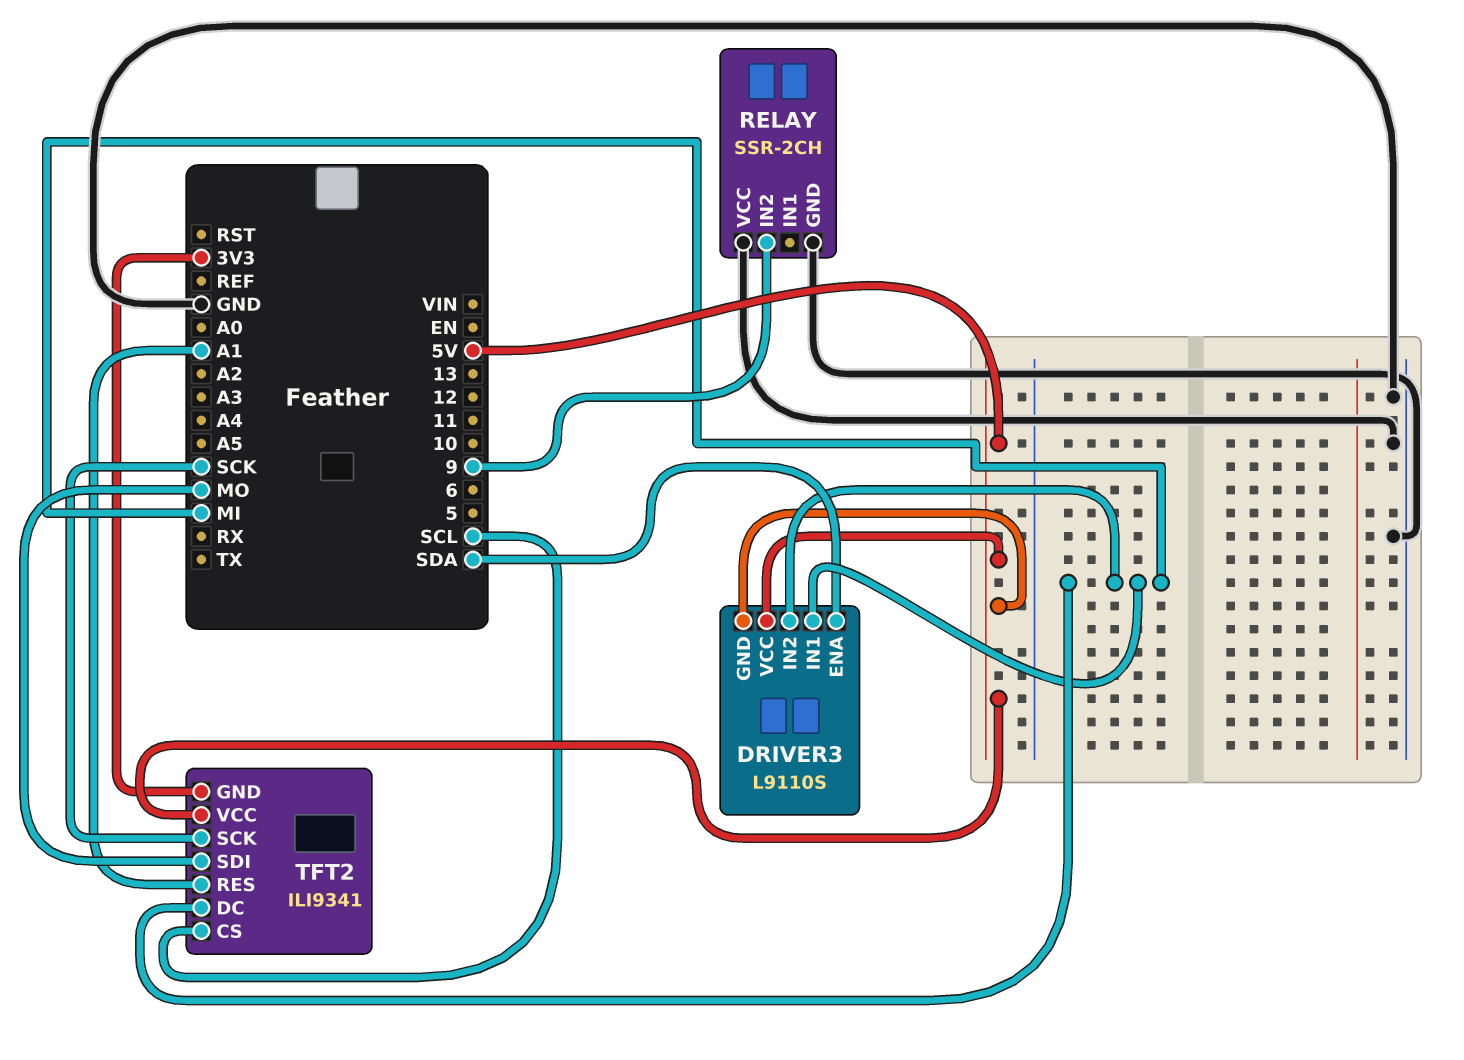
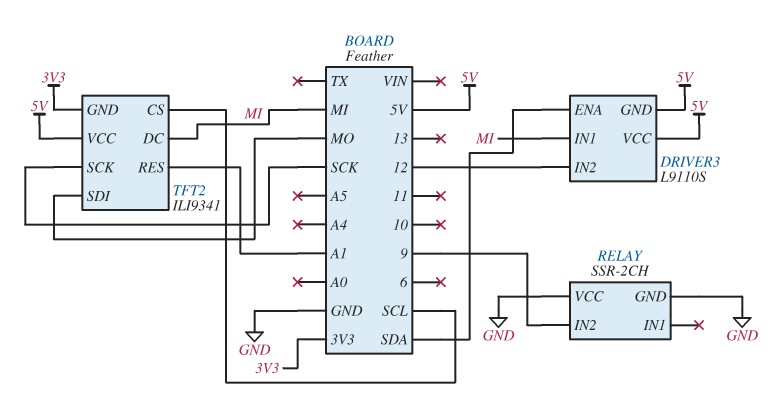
DRIVER3 pin IN2: MI -> 12

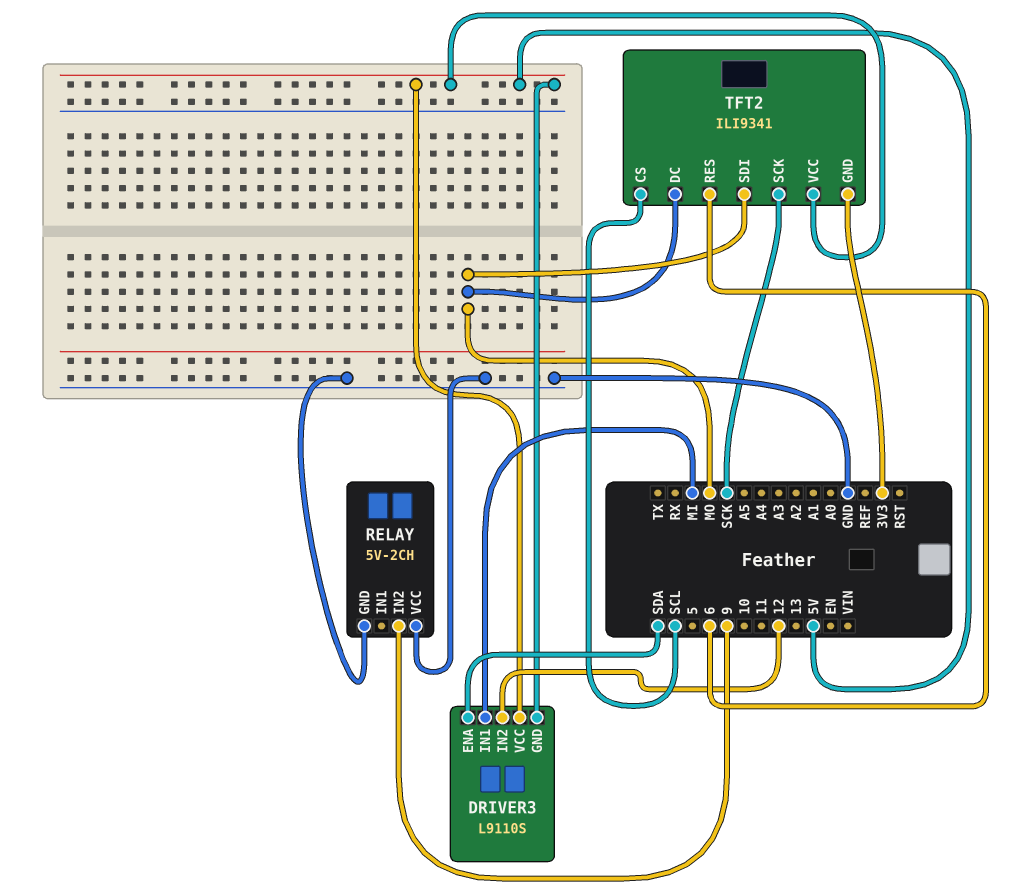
RELAY: SSR-2CH -> 5V-2CH
TFT2 pin DC: MI -> MO
TFT2 pin RES: A1 -> 6

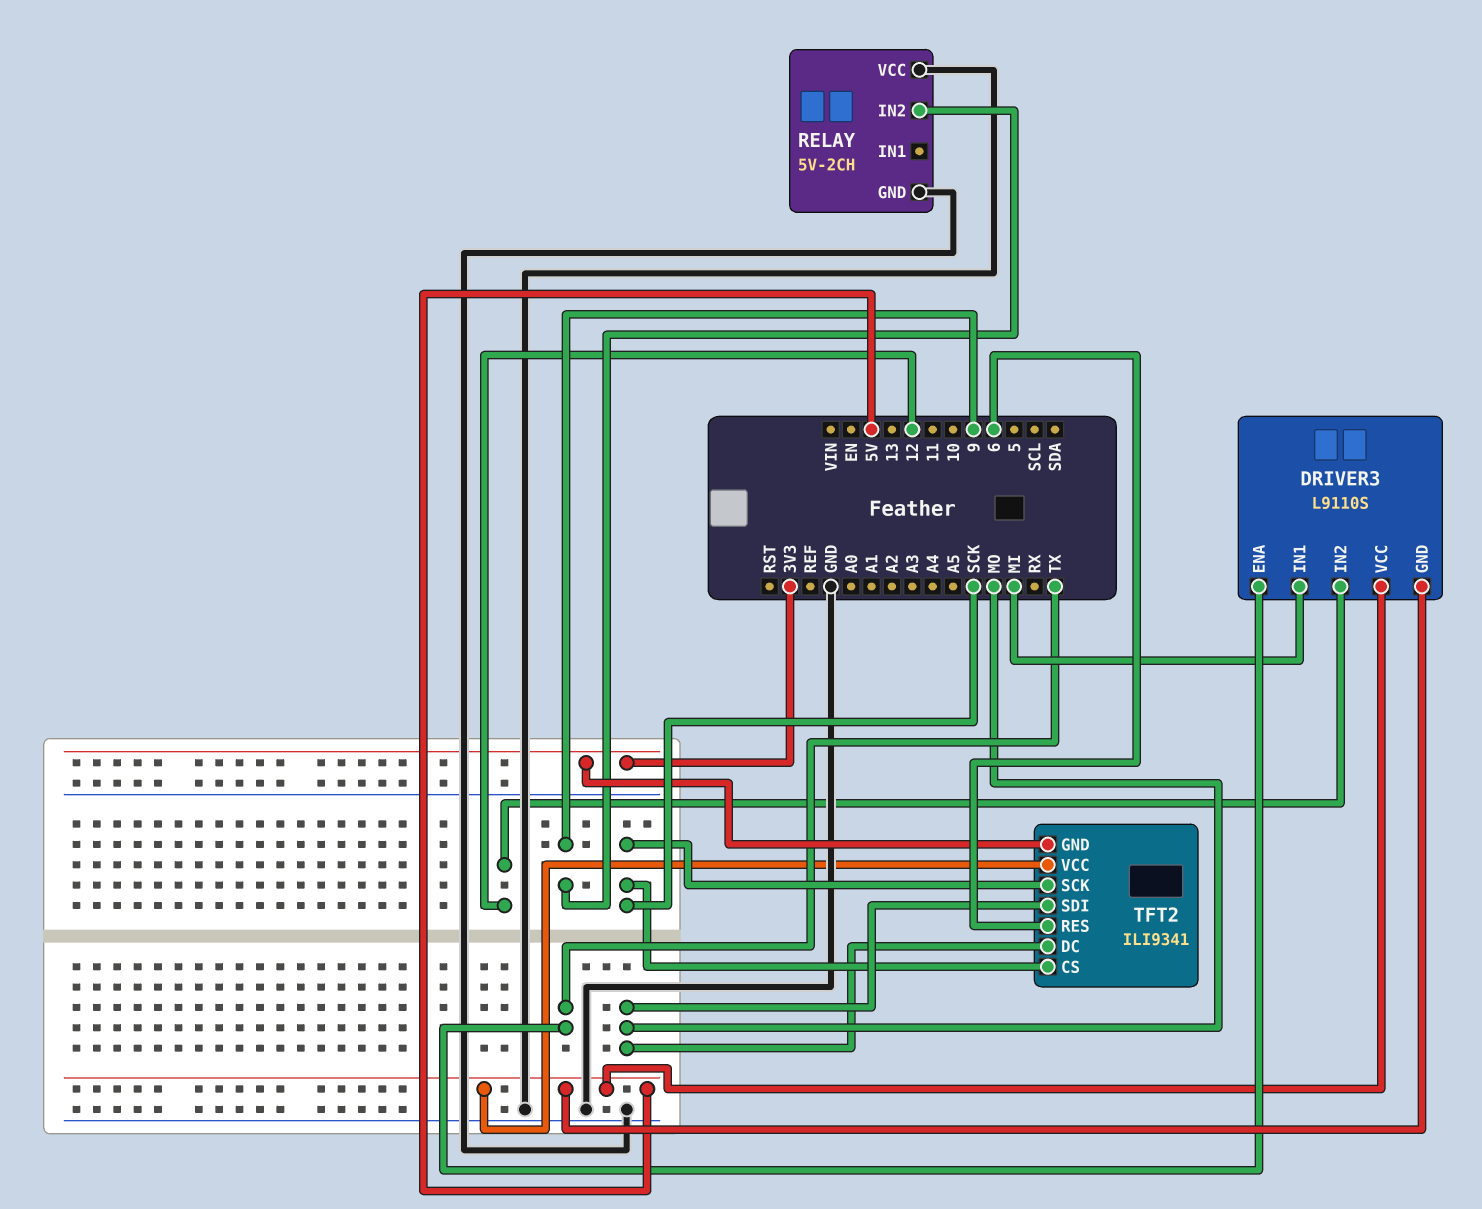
DRIVER3 pin ENA: SDA -> TX
TFT2 pin CS: SCL -> SCK

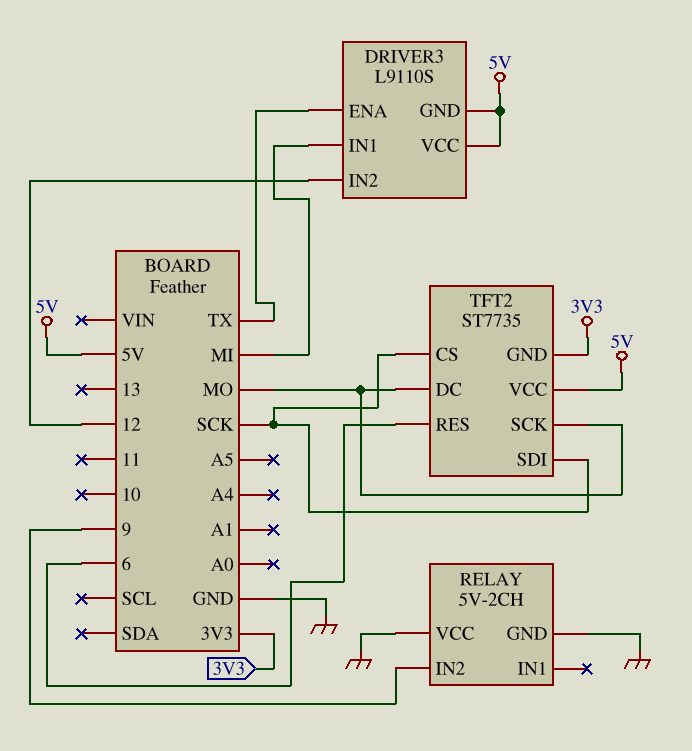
TFT2: ILI9341 -> ST7735
TFT2 pin SCK: SCK -> MO
TFT2 pin SDI: MO -> SCK

